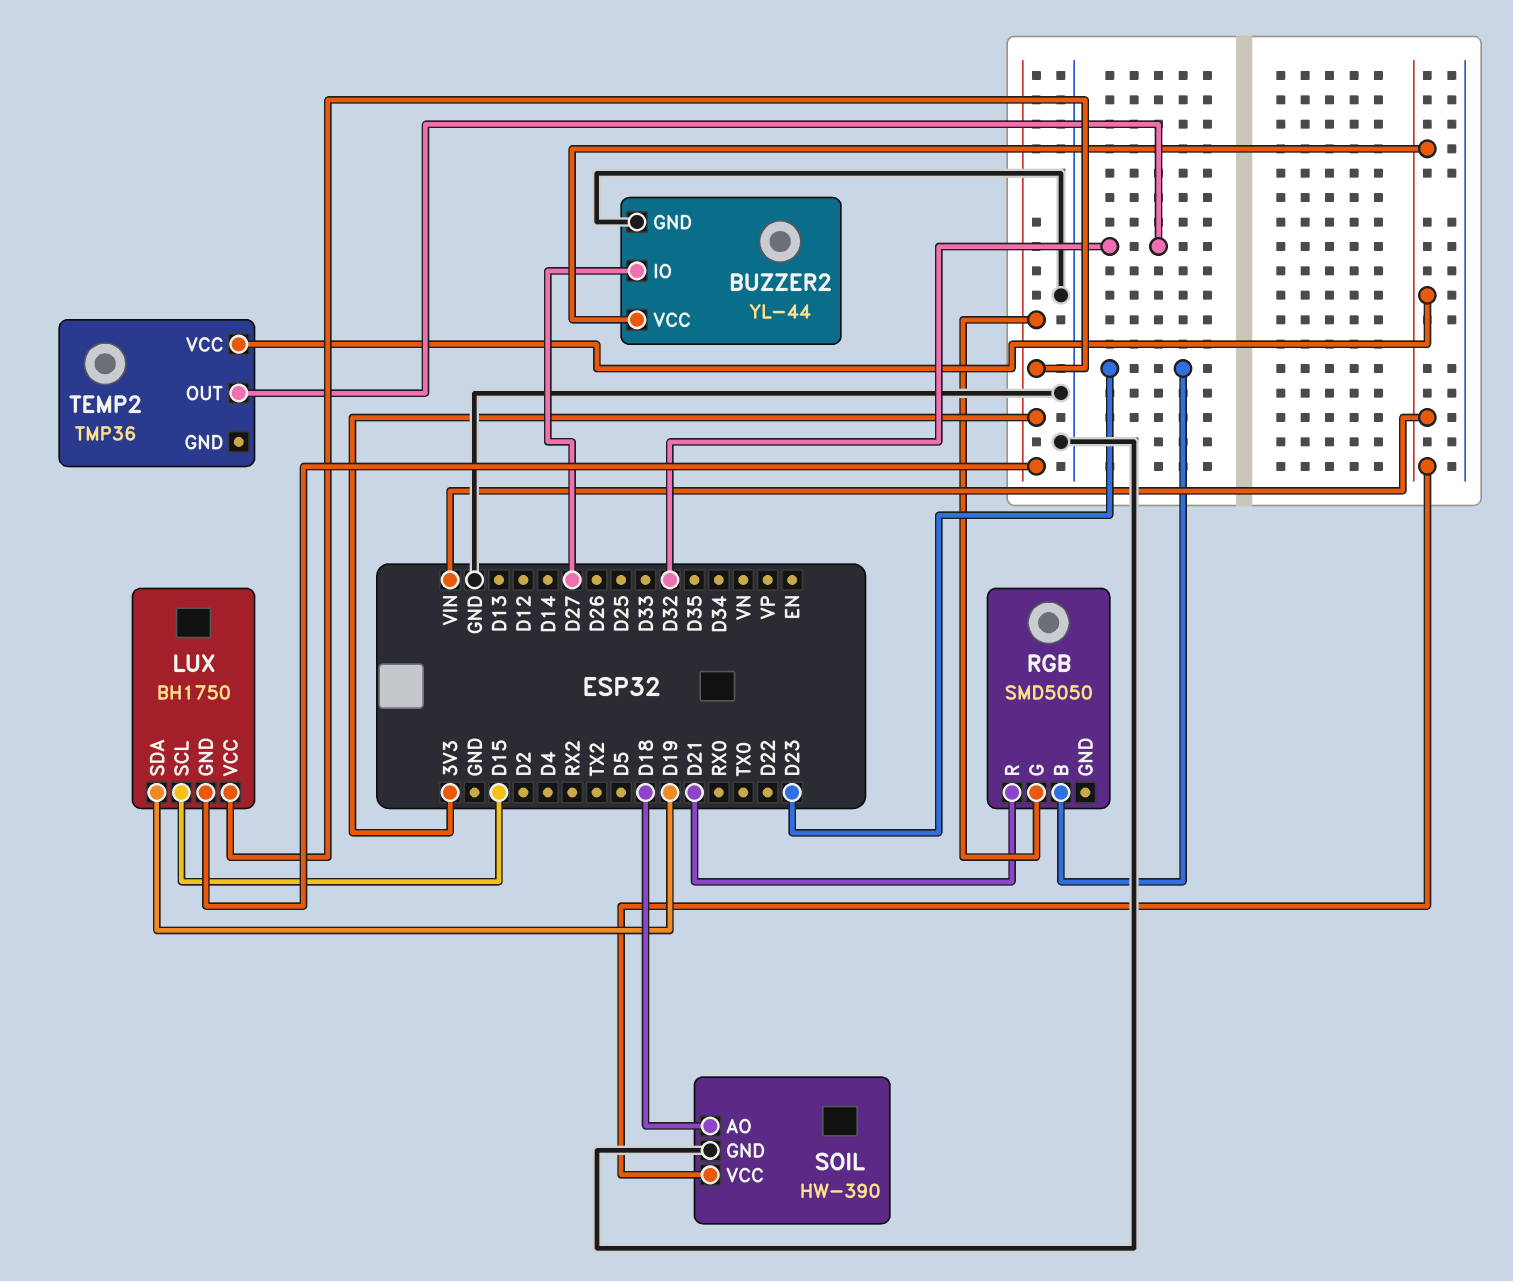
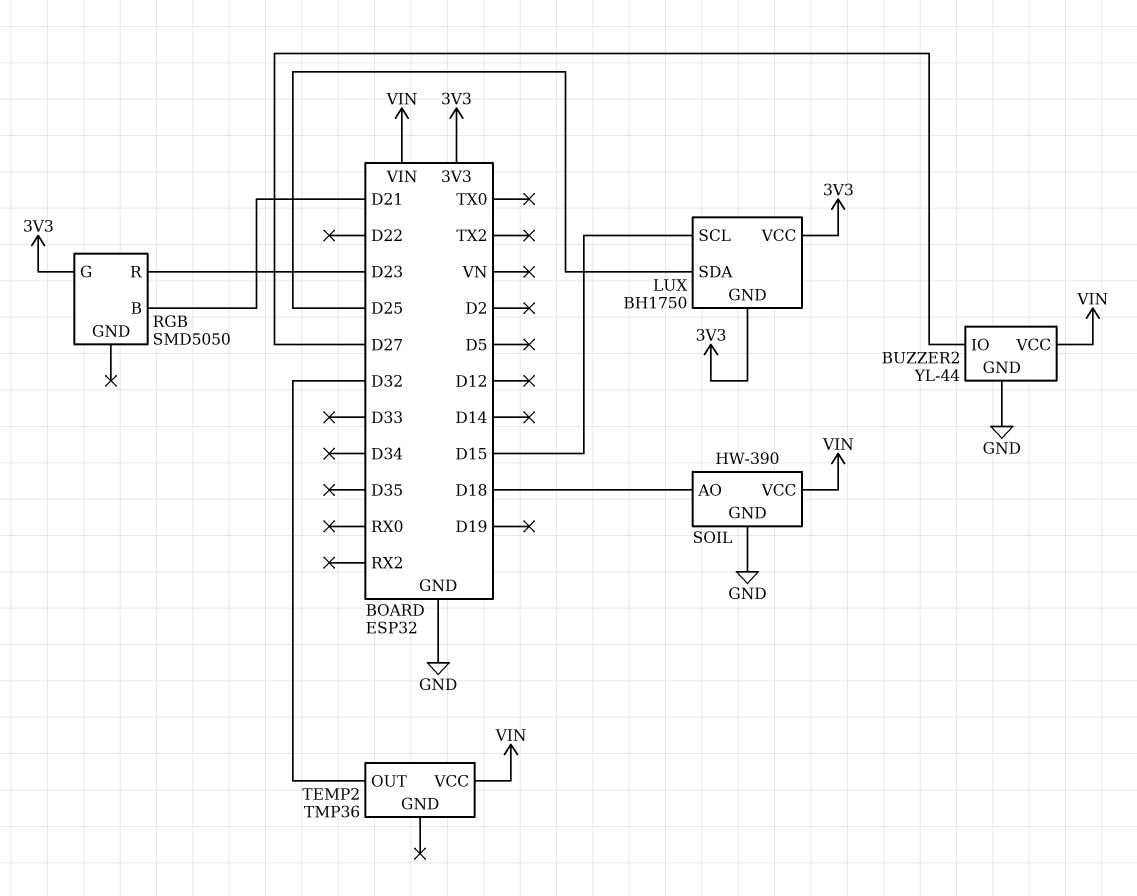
LUX pin SDA: D19 -> D25
RGB pin B: D23 -> D21
RGB pin R: D21 -> D23

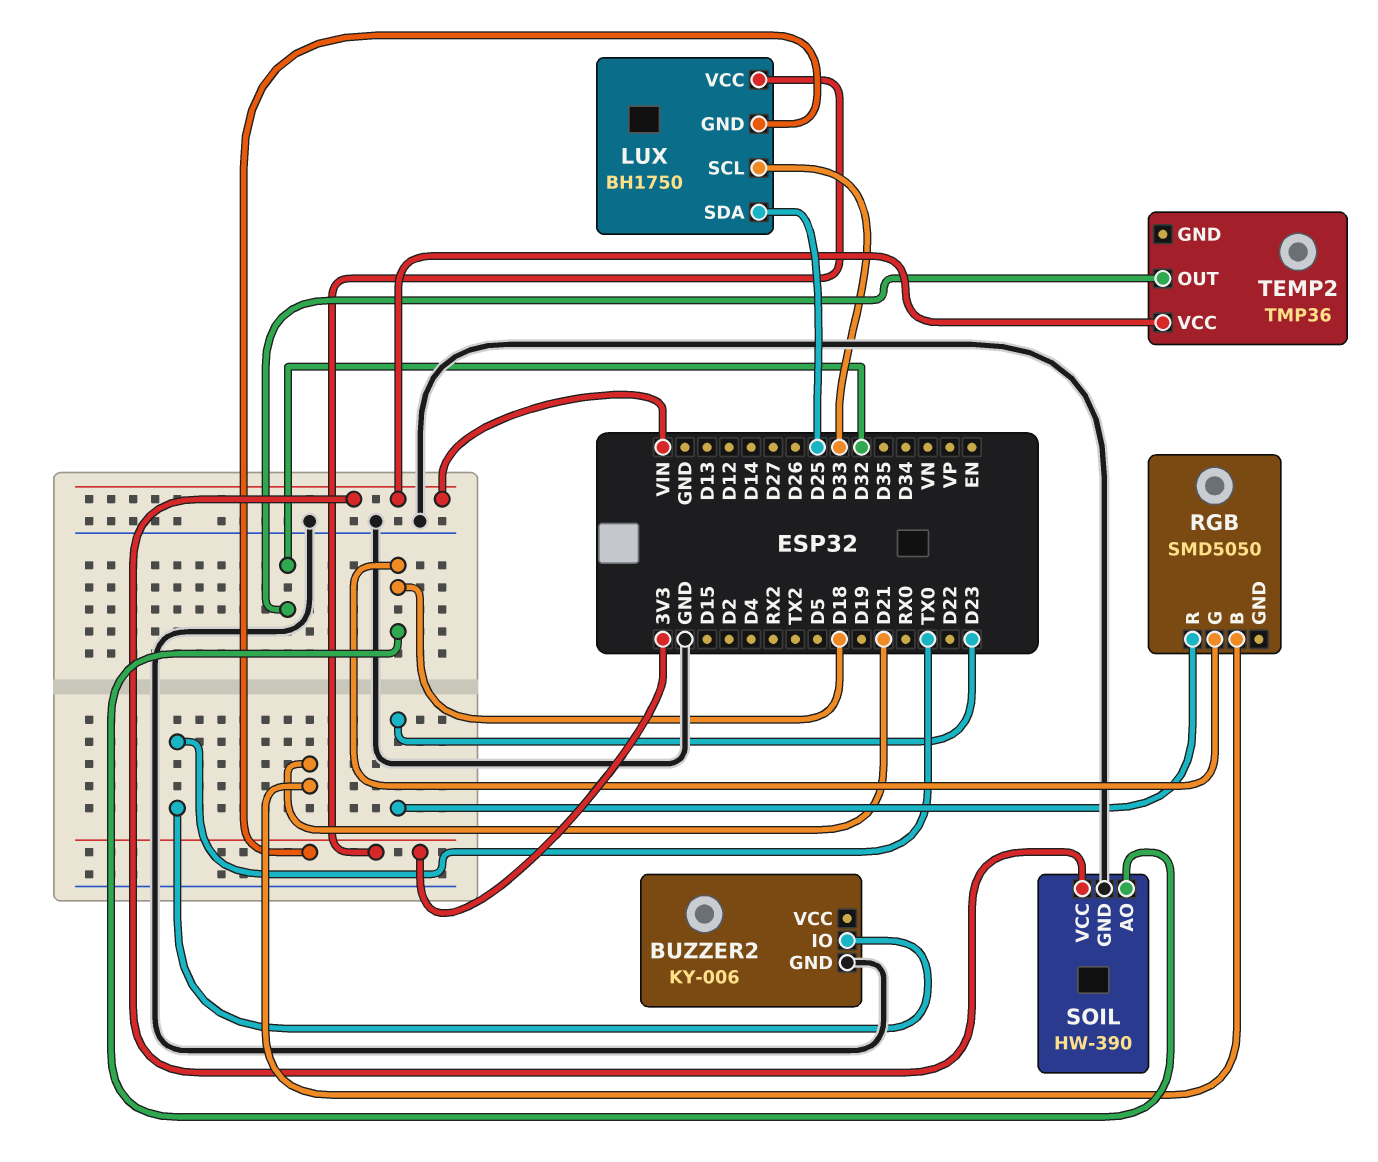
BUZZER2: YL-44 -> KY-006
BUZZER2 pin IO: D27 -> TX0
BUZZER2 pin VCC: VIN -> none
LUX pin SCL: D15 -> D33
RGB pin G: 3V3 -> D18

